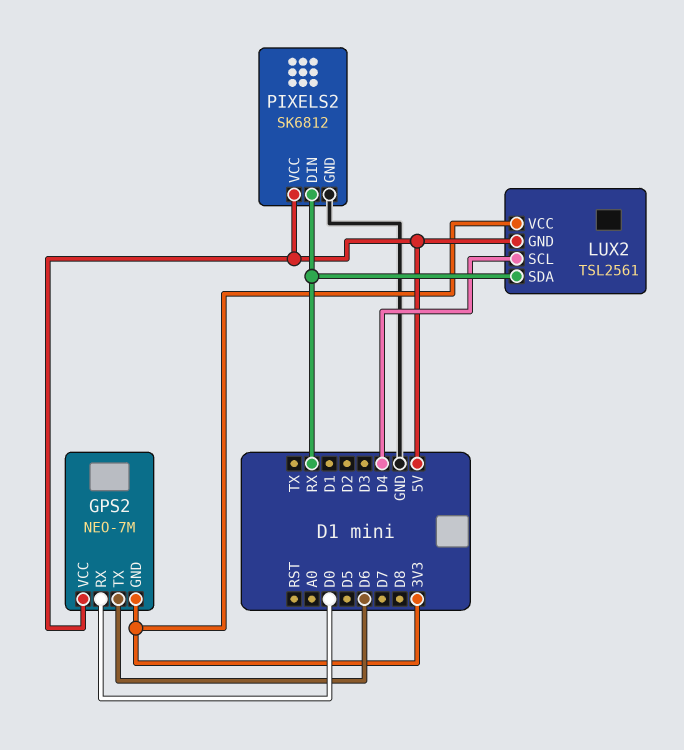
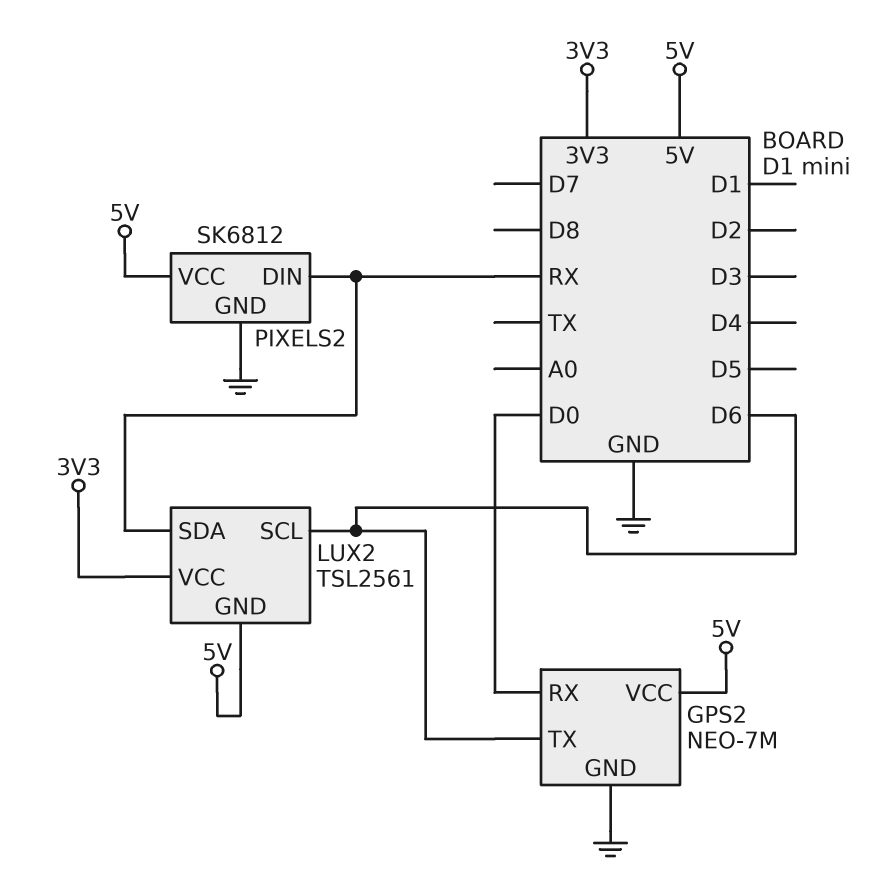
GPS2 pin GND: 3V3 -> GND
LUX2 pin SCL: D4 -> D6

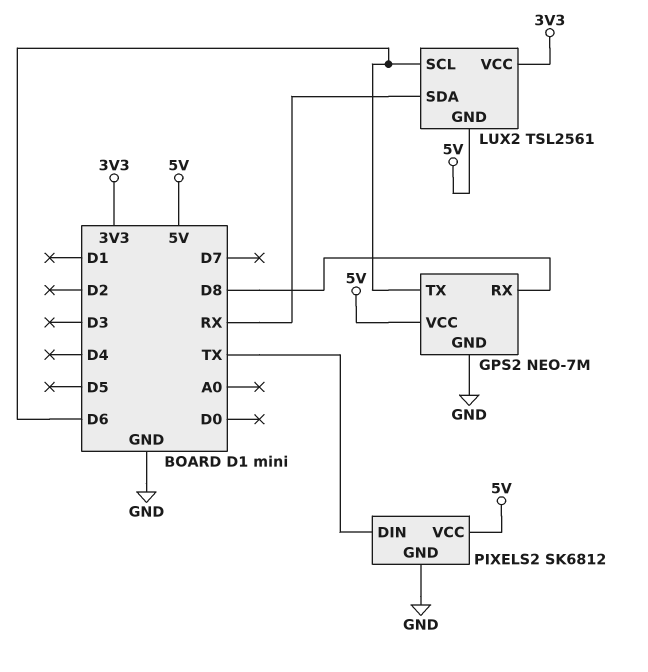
GPS2 pin RX: D0 -> D8
PIXELS2 pin DIN: RX -> TX

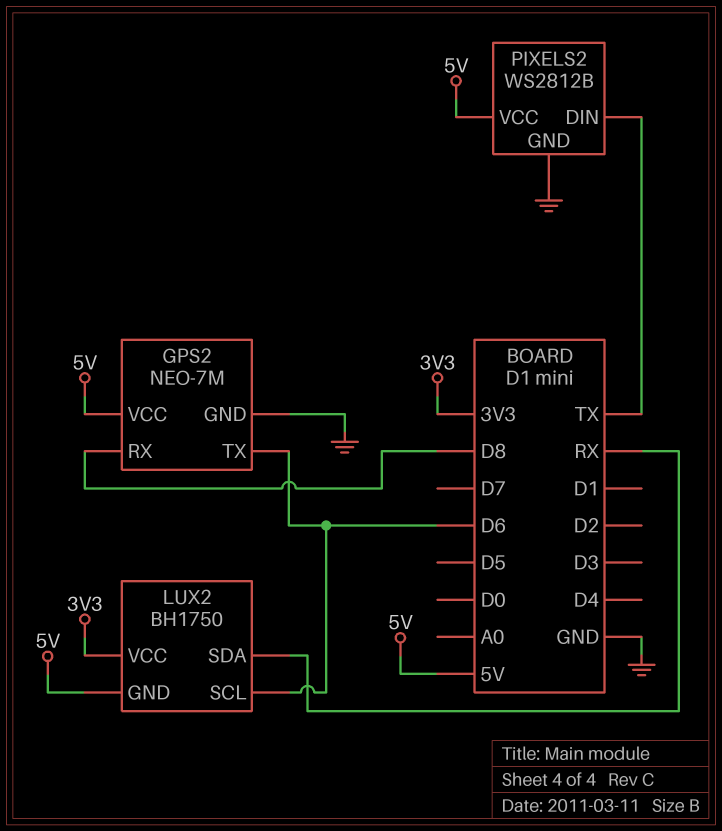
LUX2: TSL2561 -> BH1750
PIXELS2: SK6812 -> WS2812B

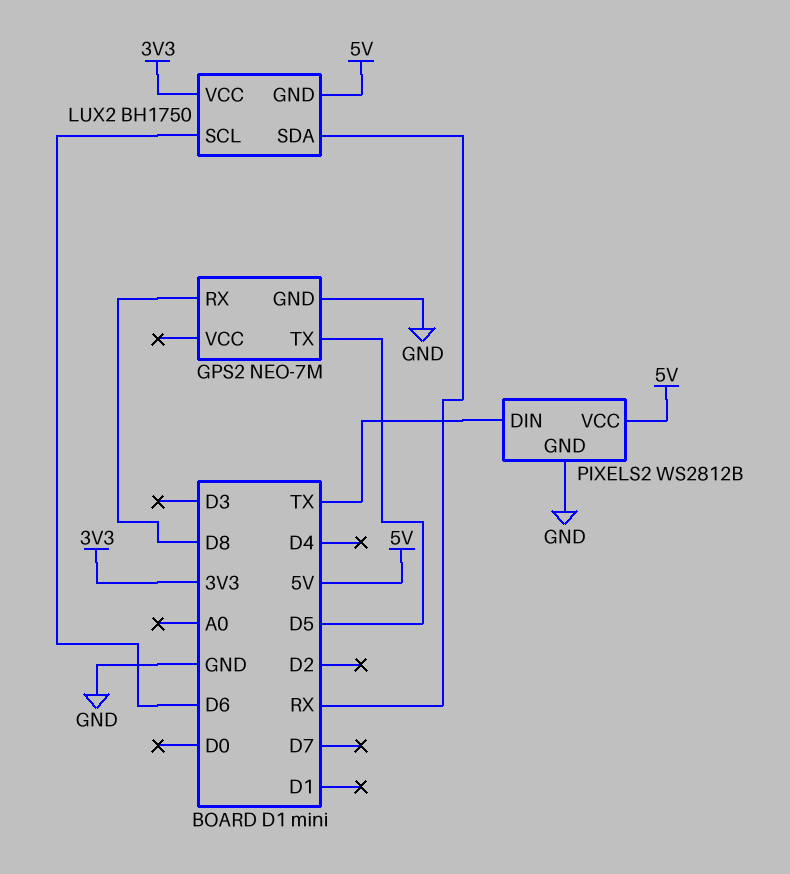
GPS2 pin TX: D6 -> D5
GPS2 pin VCC: 5V -> none

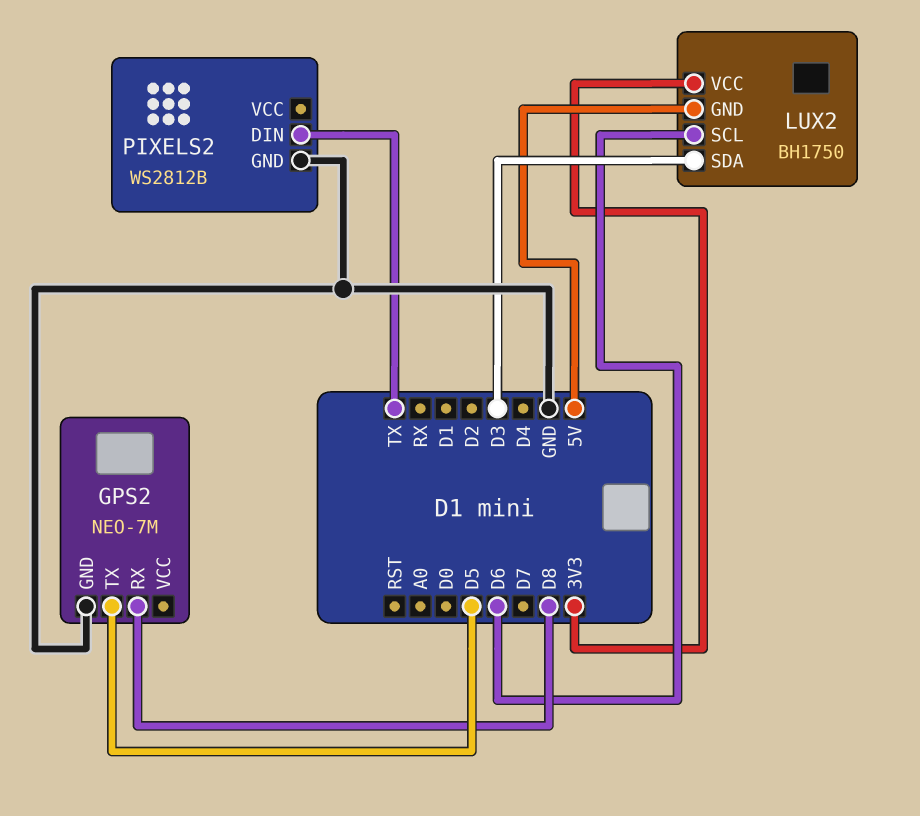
LUX2 pin SDA: RX -> D3
PIXELS2 pin VCC: 5V -> none

